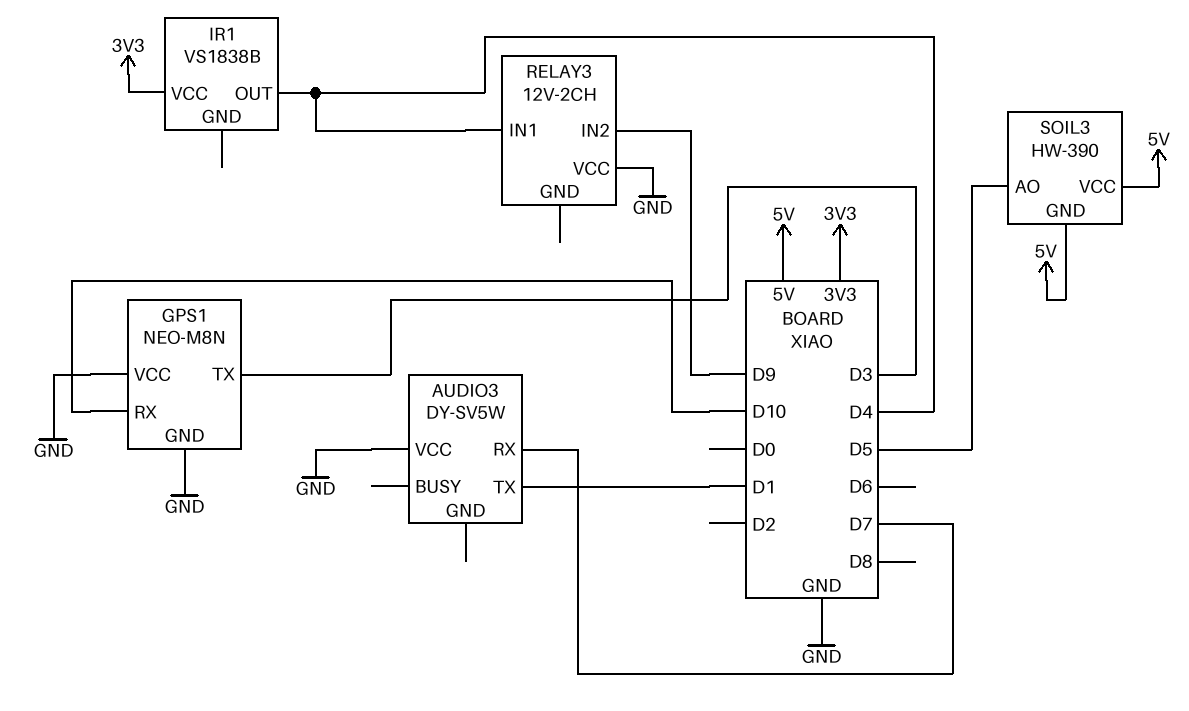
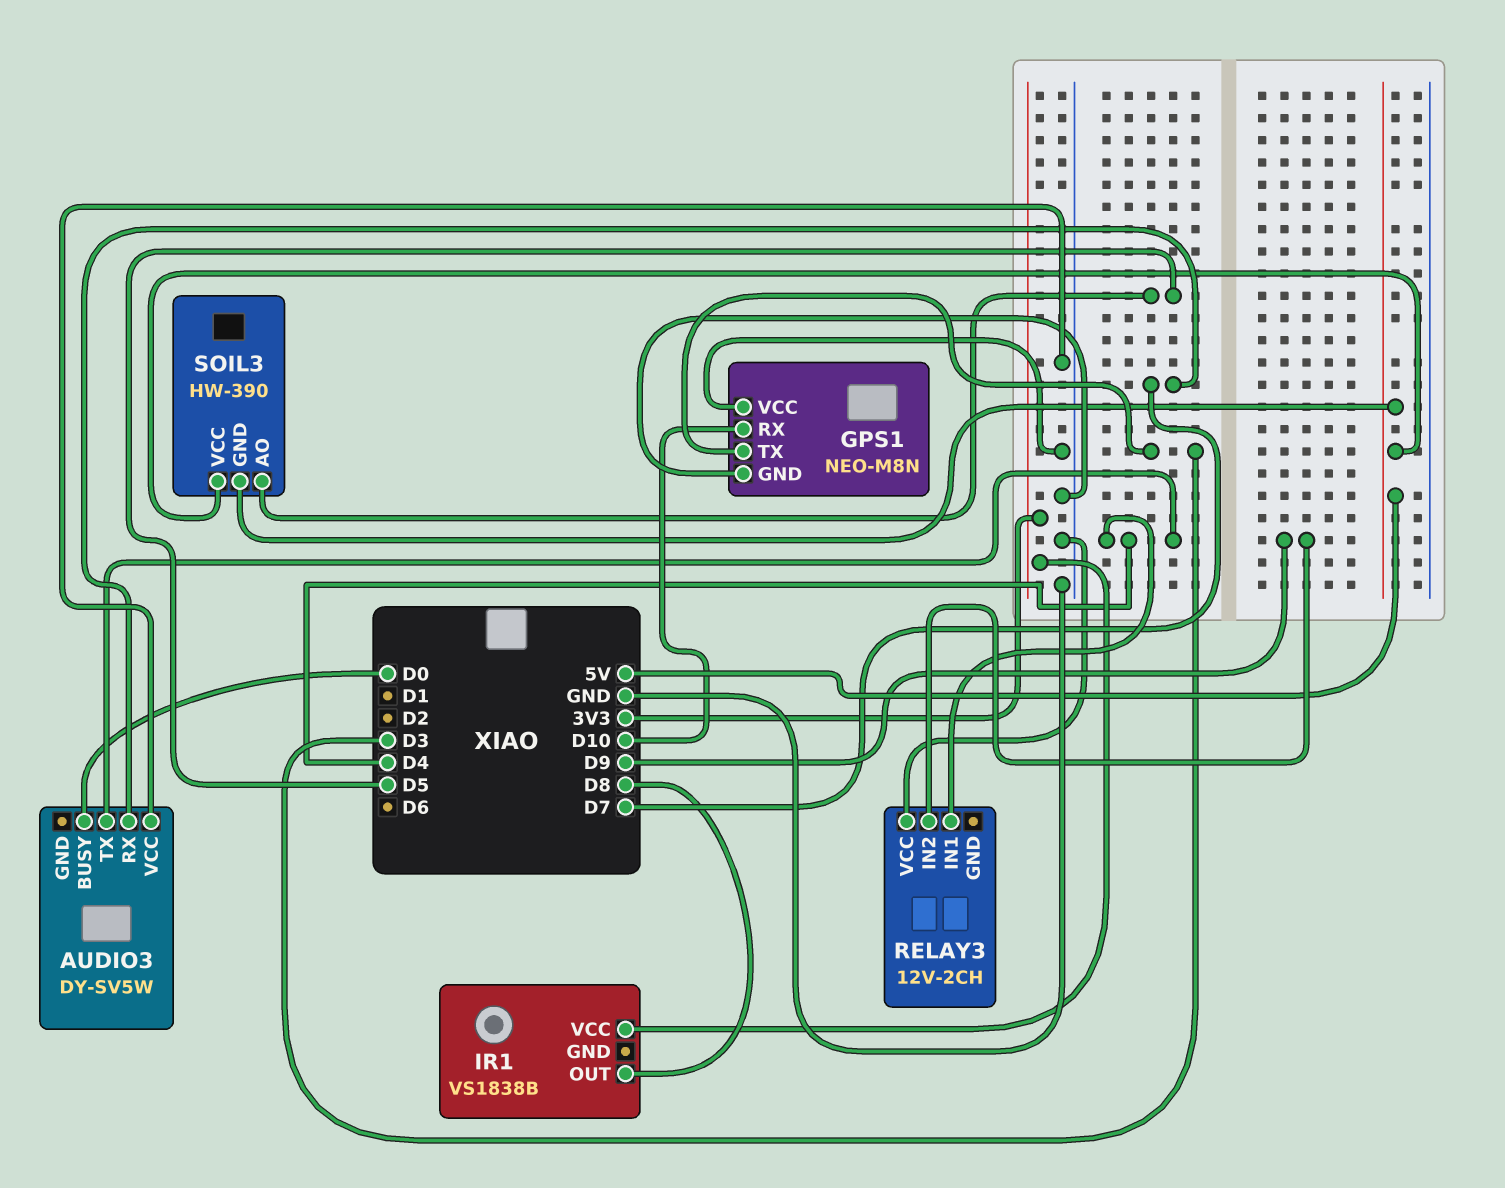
AUDIO3 pin BUSY: none -> D0
AUDIO3 pin TX: D1 -> D4
IR1 pin OUT: D4 -> D8

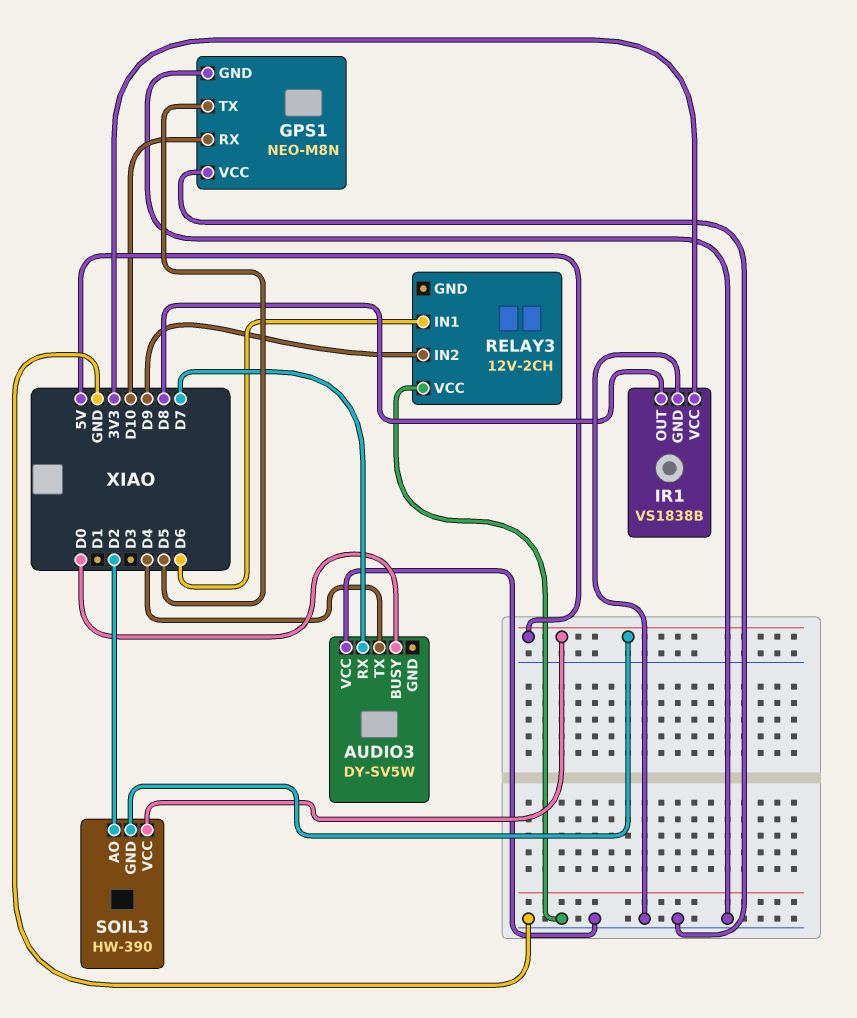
GPS1 pin TX: D3 -> D5
IR1 pin GND: none -> GND
RELAY3 pin IN1: D4 -> D6
SOIL3 pin AO: D5 -> D2

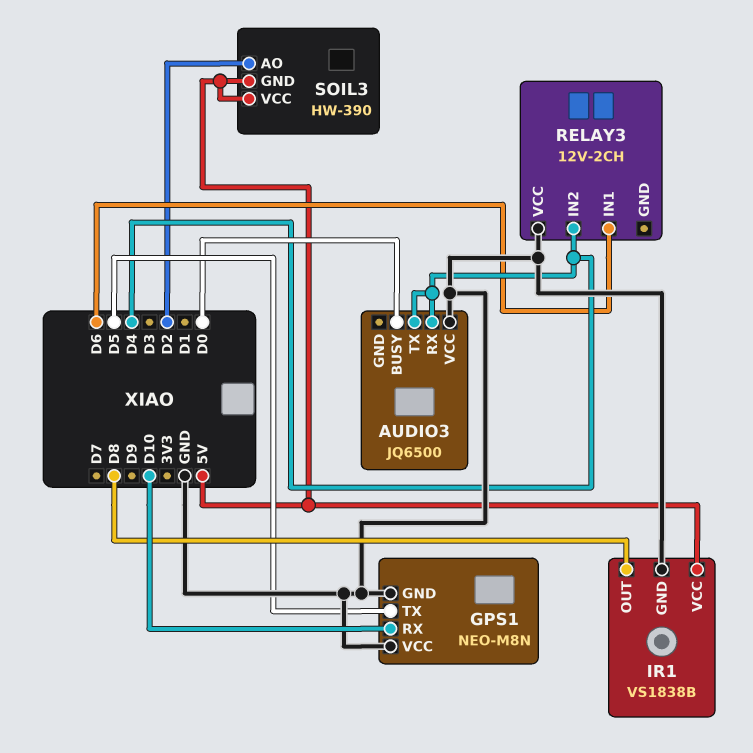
AUDIO3: DY-SV5W -> JQ6500
AUDIO3 pin RX: D7 -> D4
IR1 pin VCC: 3V3 -> 5V
RELAY3 pin IN2: D9 -> D4

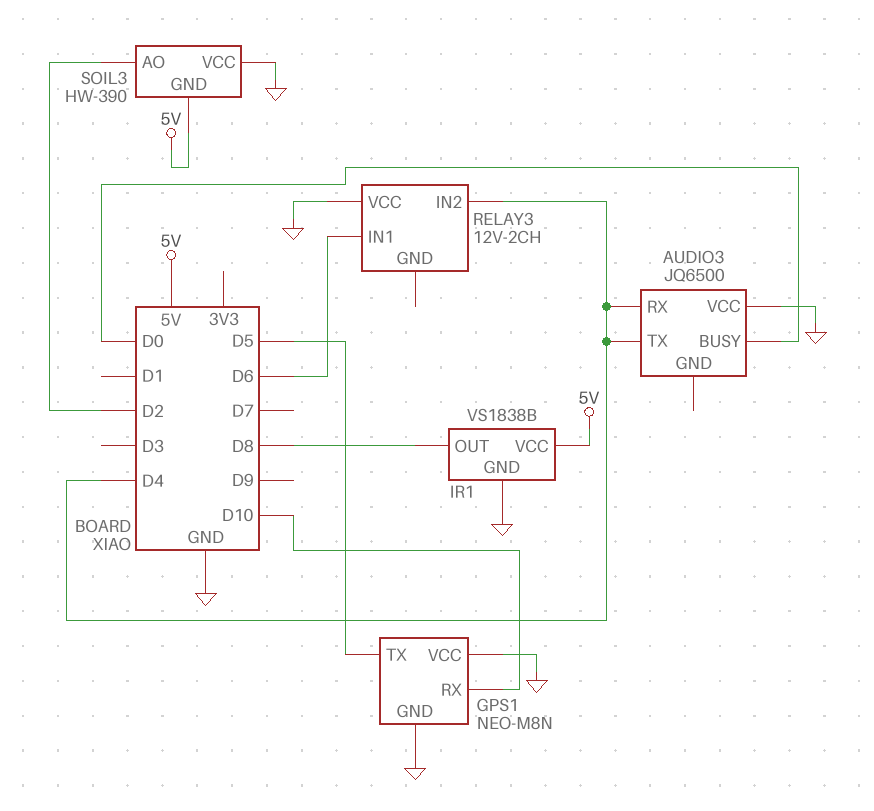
SOIL3 pin VCC: 5V -> GND

